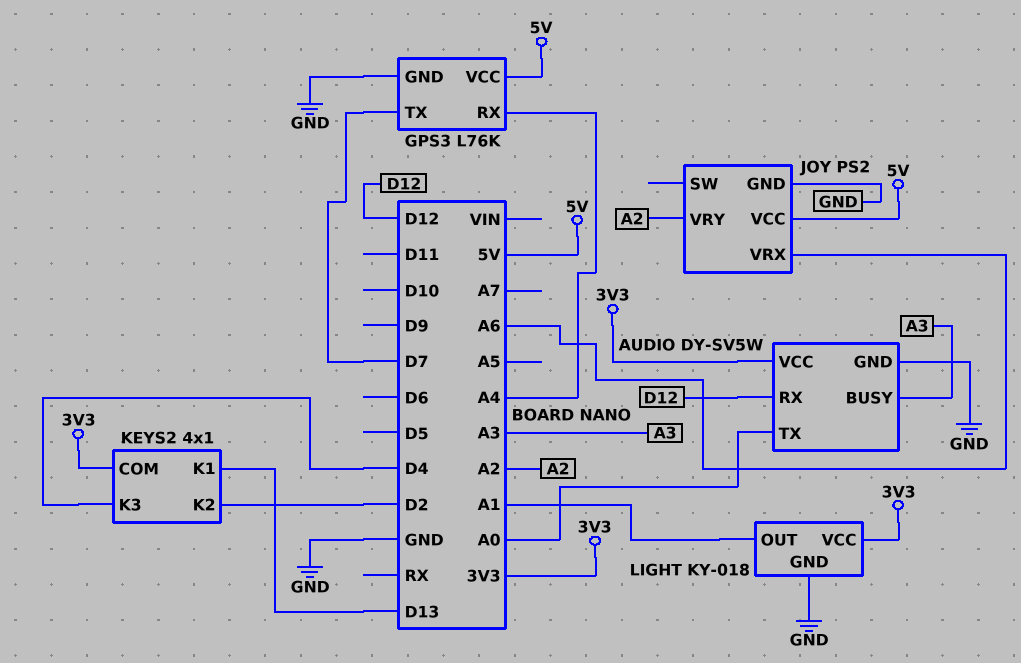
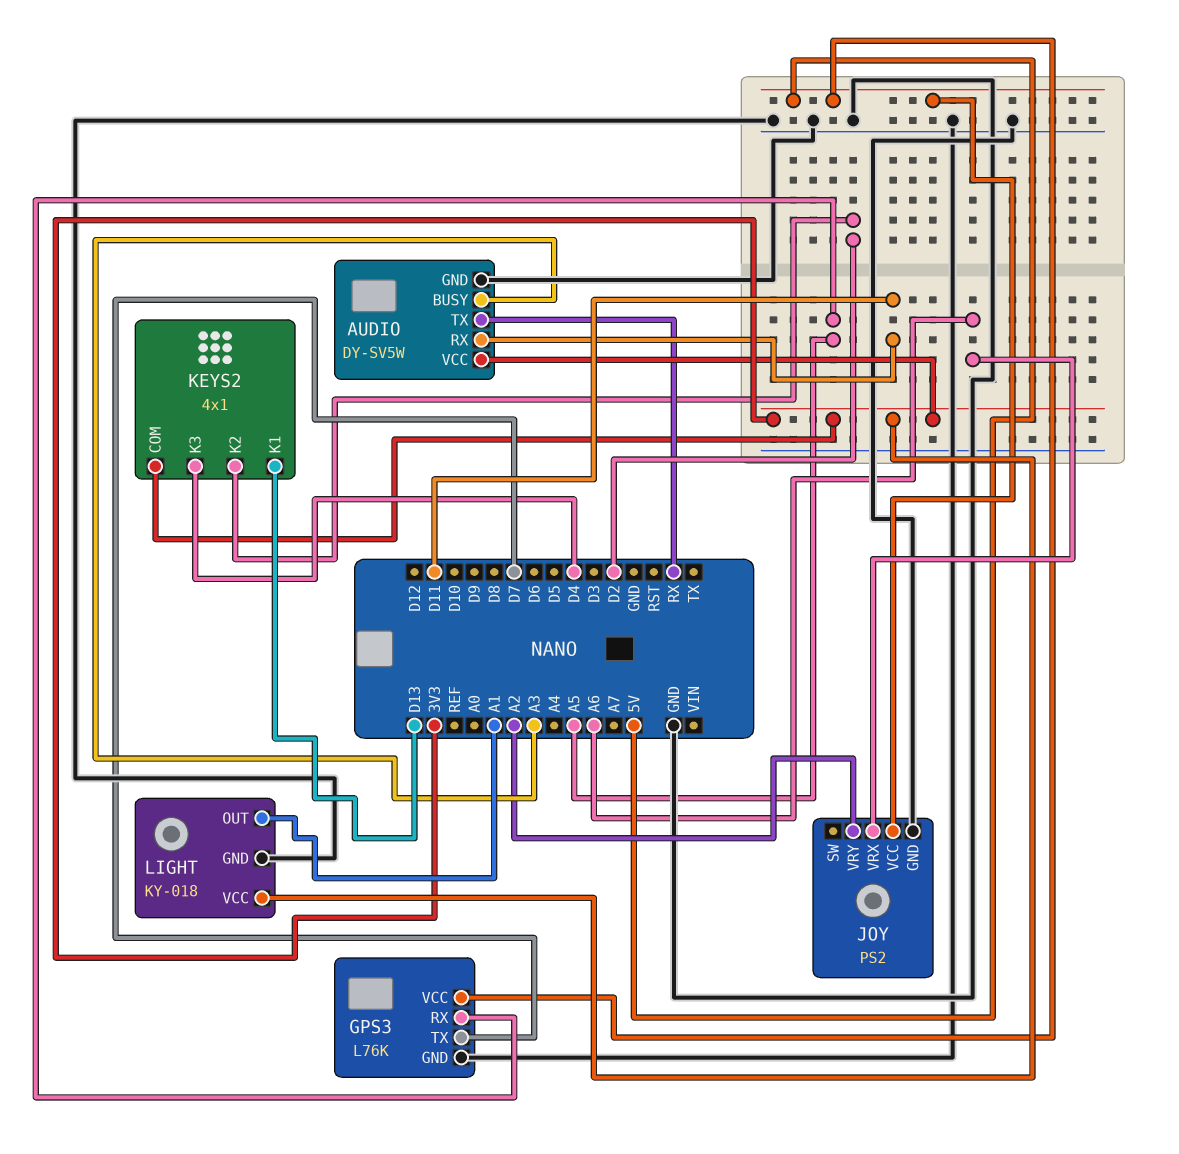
AUDIO pin RX: D12 -> D11
AUDIO pin TX: A0 -> RX
GPS3 pin RX: A4 -> A5

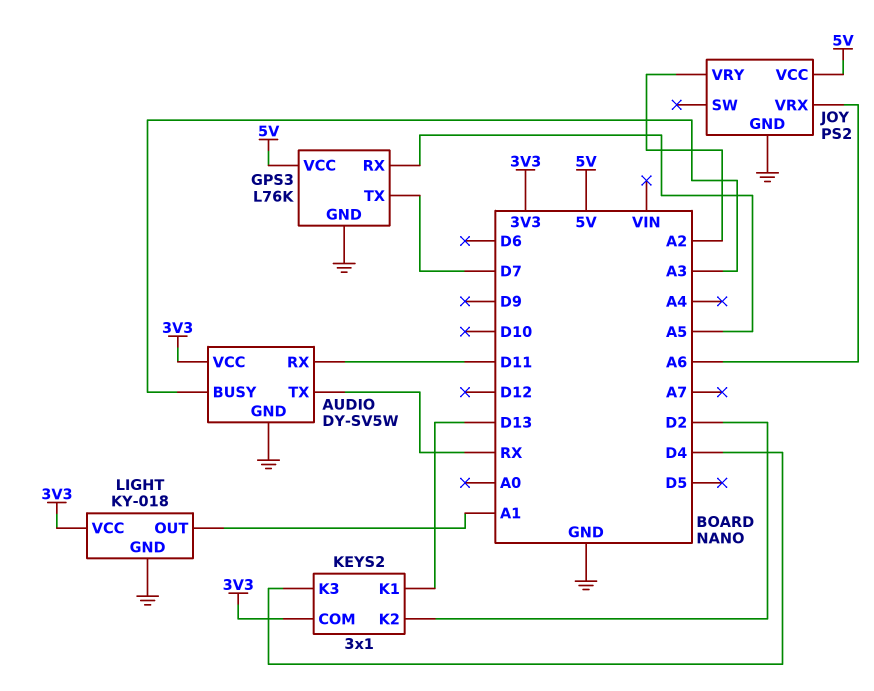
KEYS2: 4x1 -> 3x1

